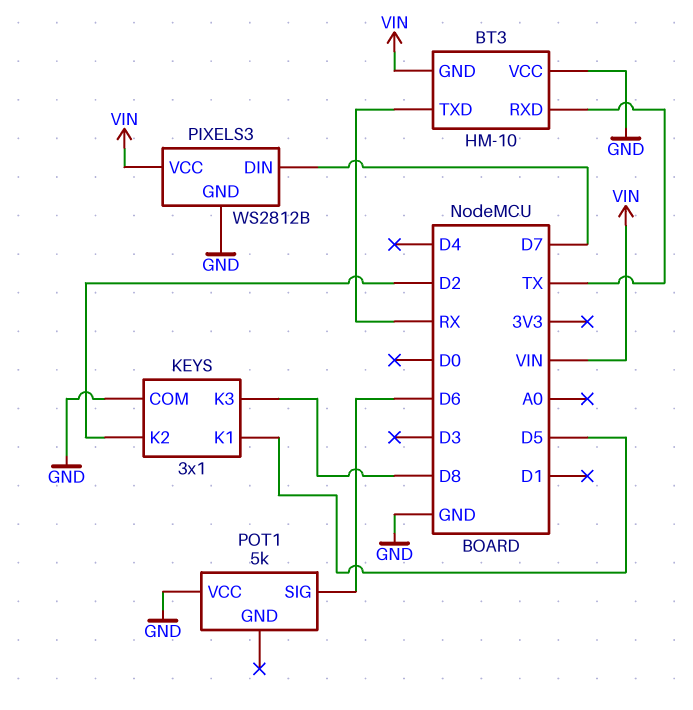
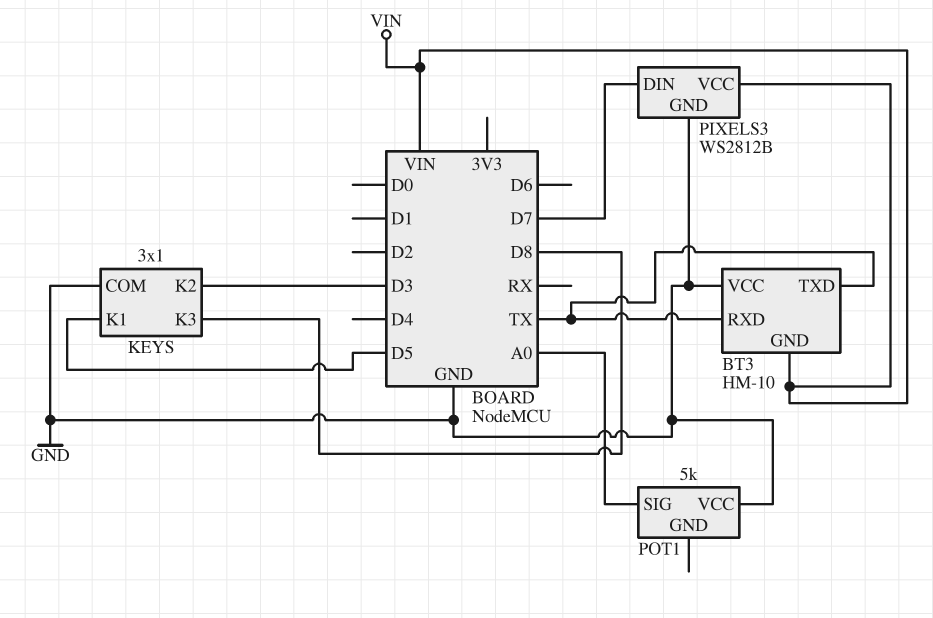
BT3 pin TXD: RX -> TX
KEYS pin K2: D2 -> D3
POT1 pin SIG: D6 -> A0

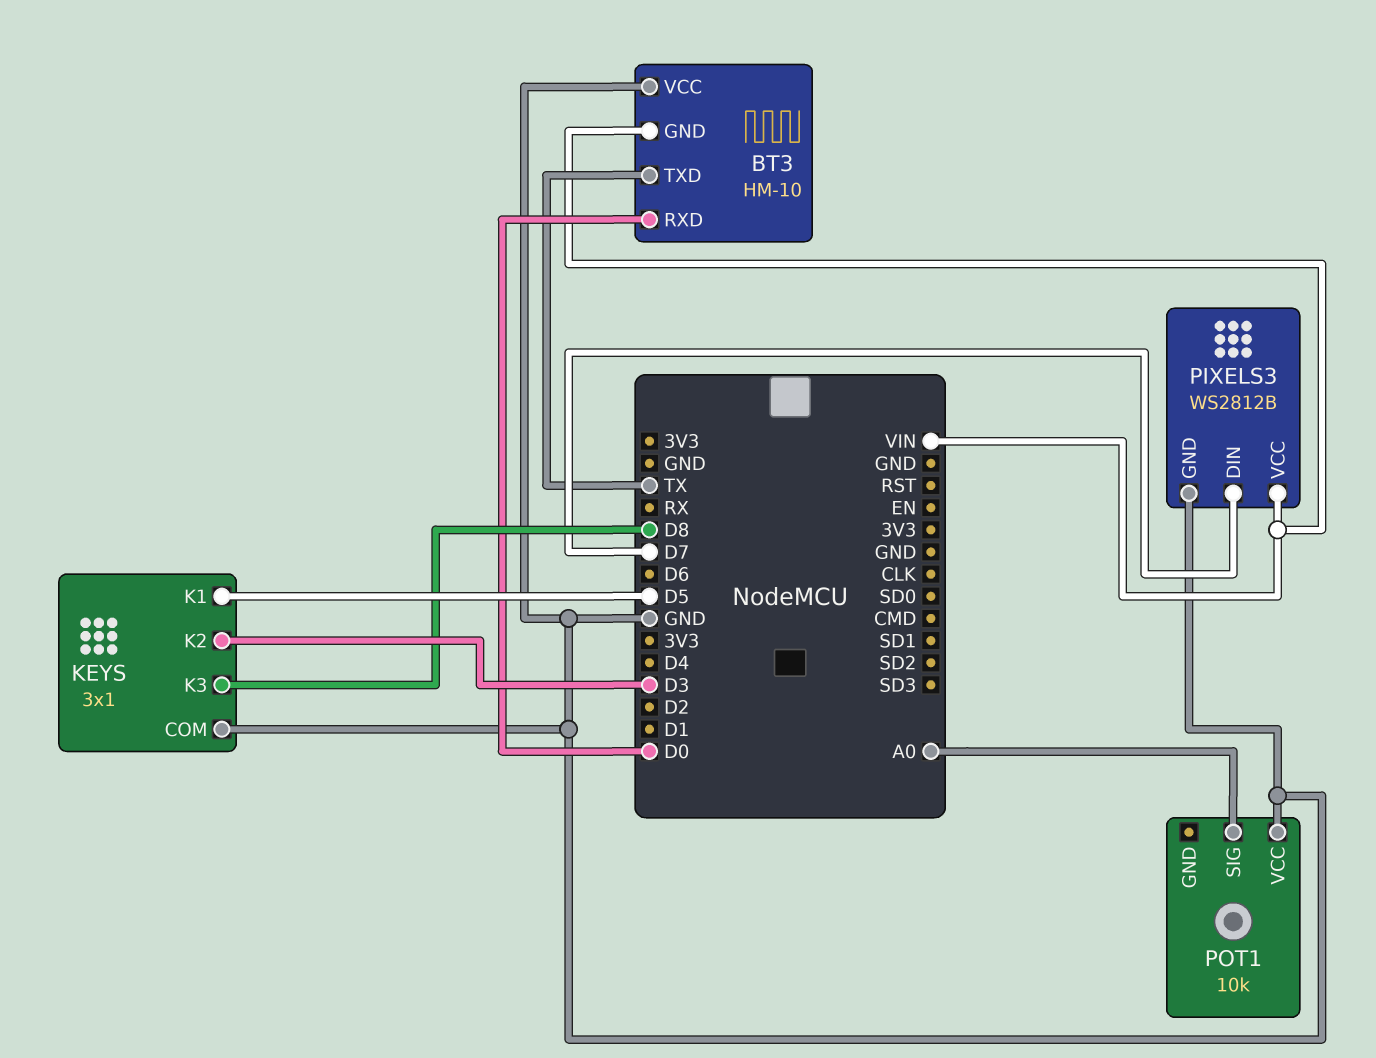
BT3 pin RXD: TX -> D0
POT1: 5k -> 10k

